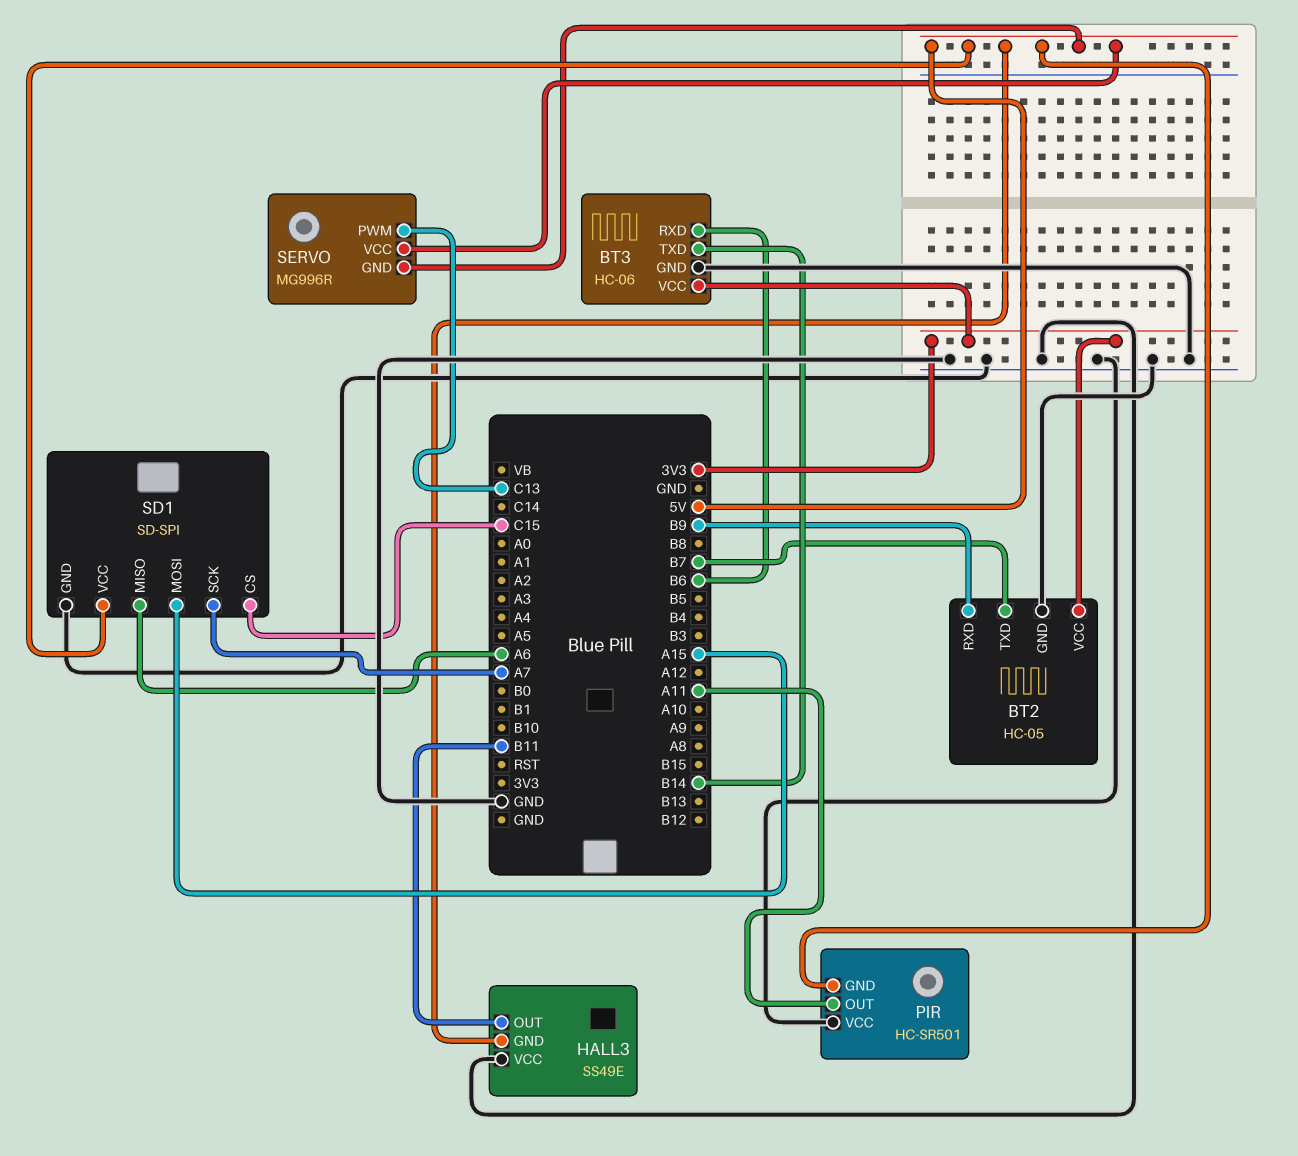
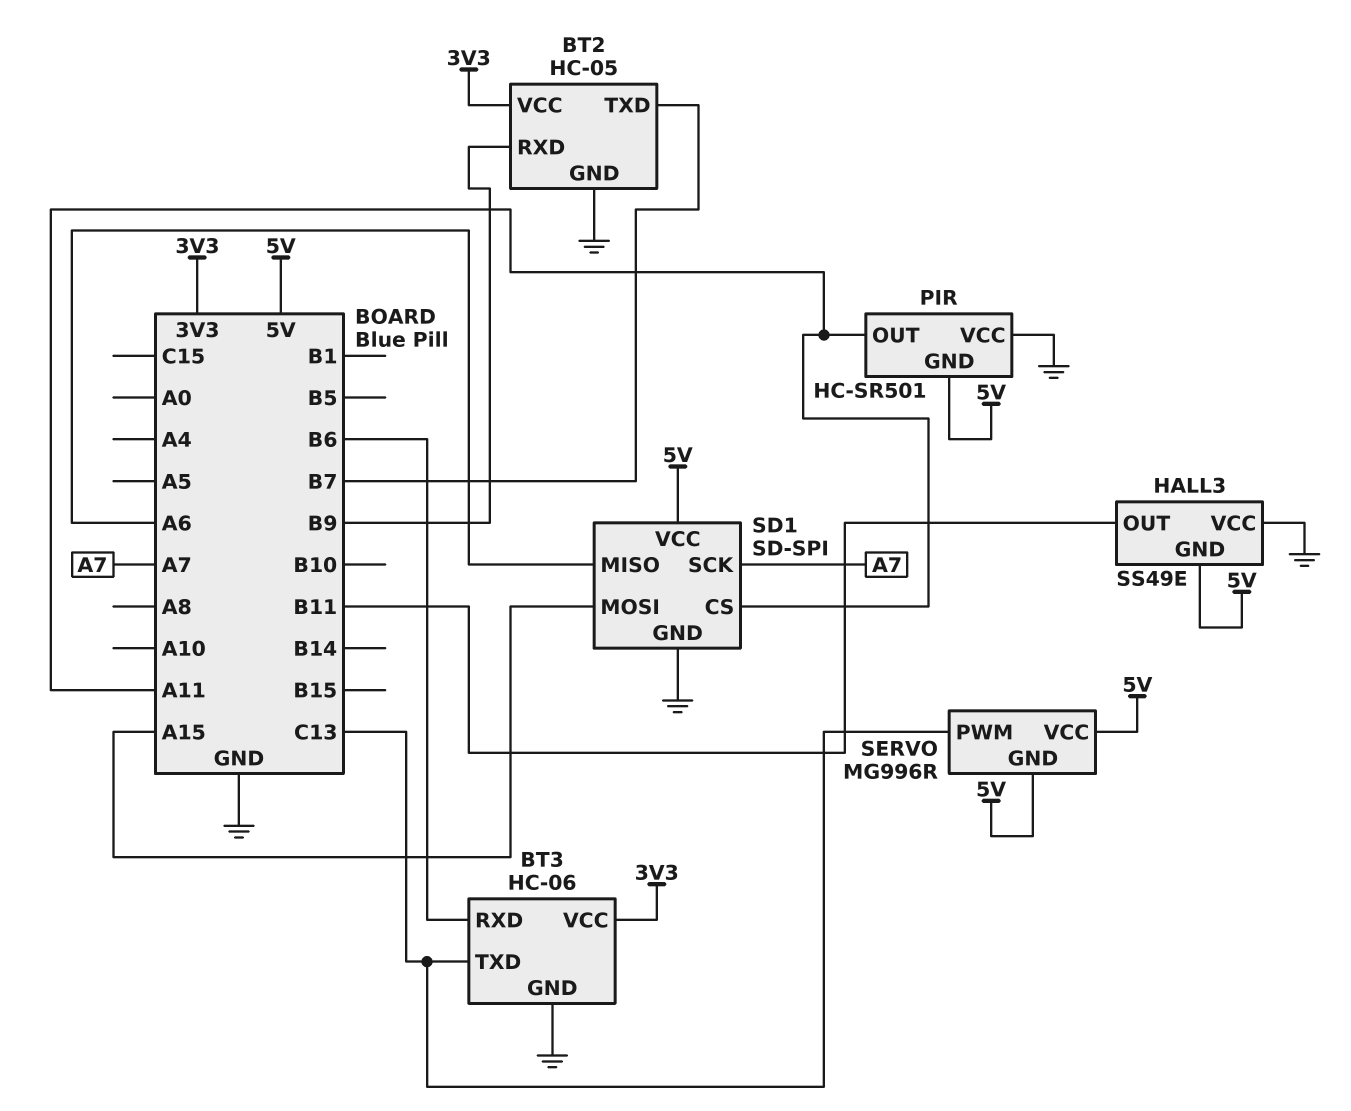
BT3 pin TXD: B14 -> C13
SD1 pin CS: C15 -> A11

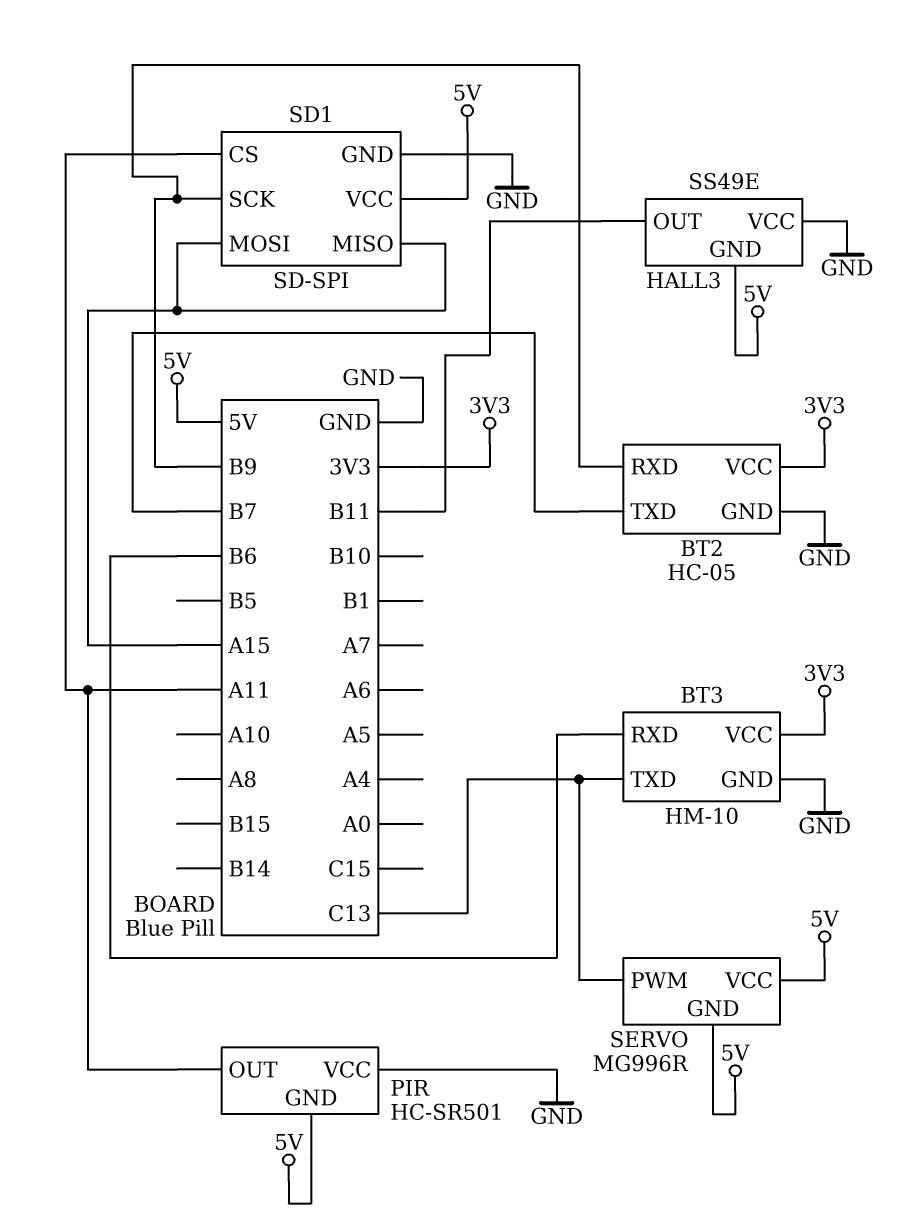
BT3: HC-06 -> HM-10
SD1 pin MISO: A6 -> A15
SD1 pin SCK: A7 -> B9

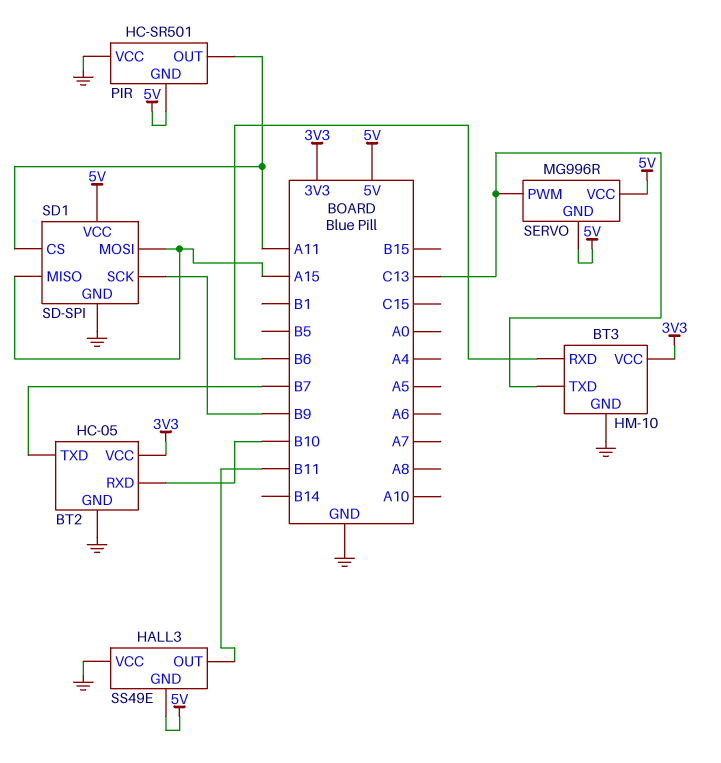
BT2 pin RXD: B9 -> B10

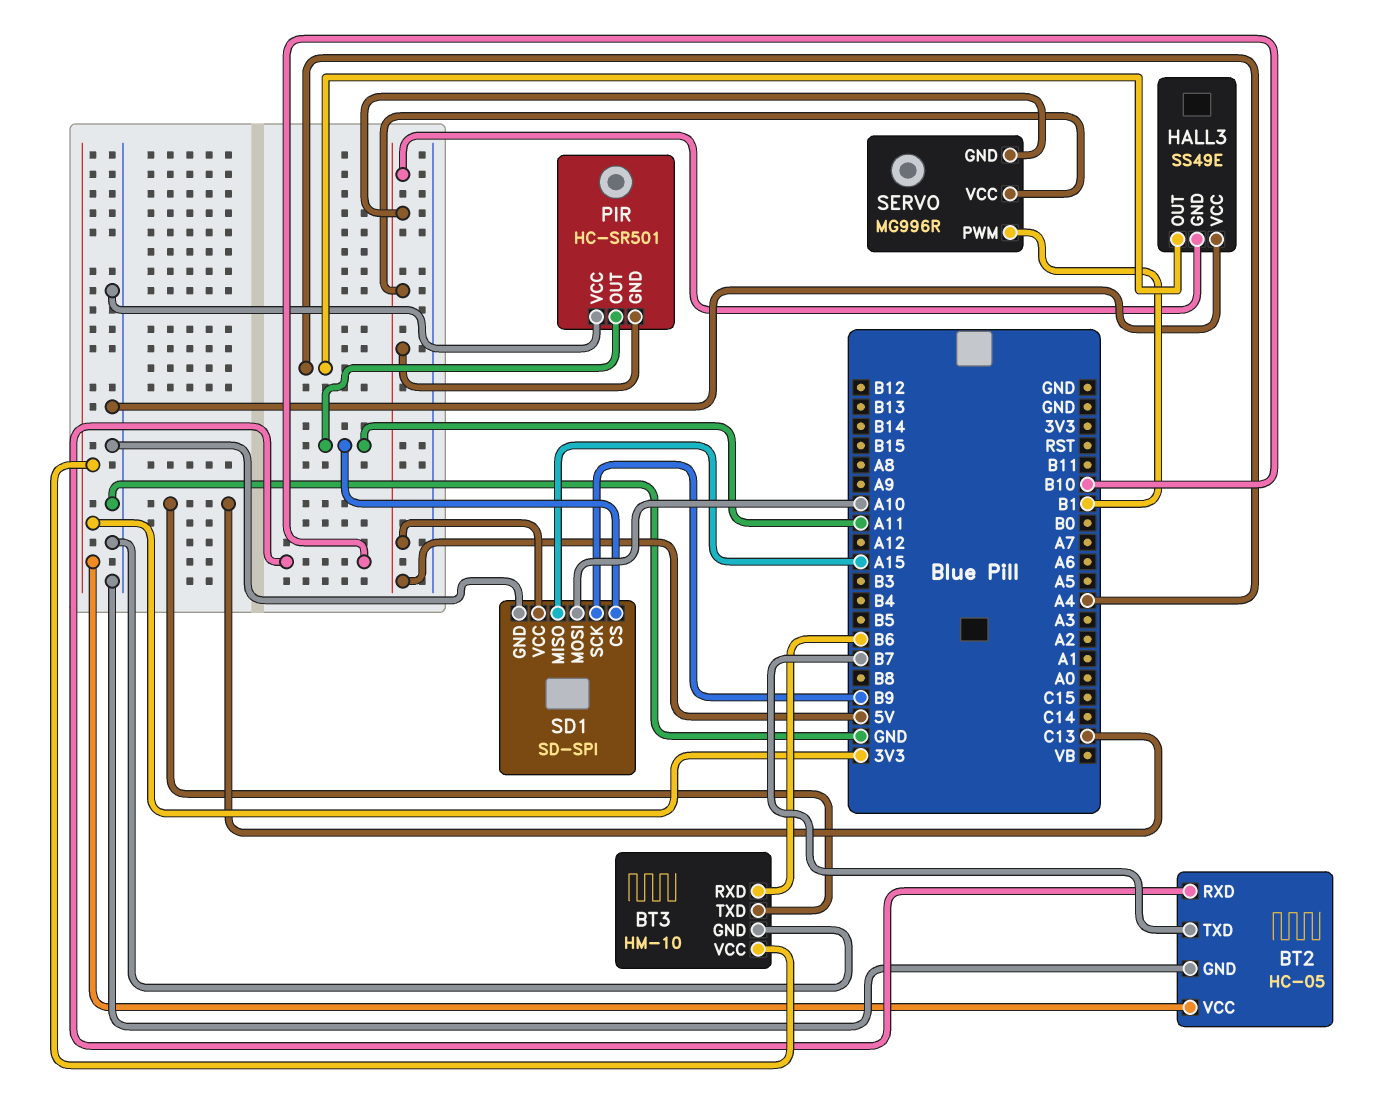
HALL3 pin OUT: B11 -> A4
SD1 pin MOSI: A15 -> A10
SERVO pin PWM: C13 -> B1

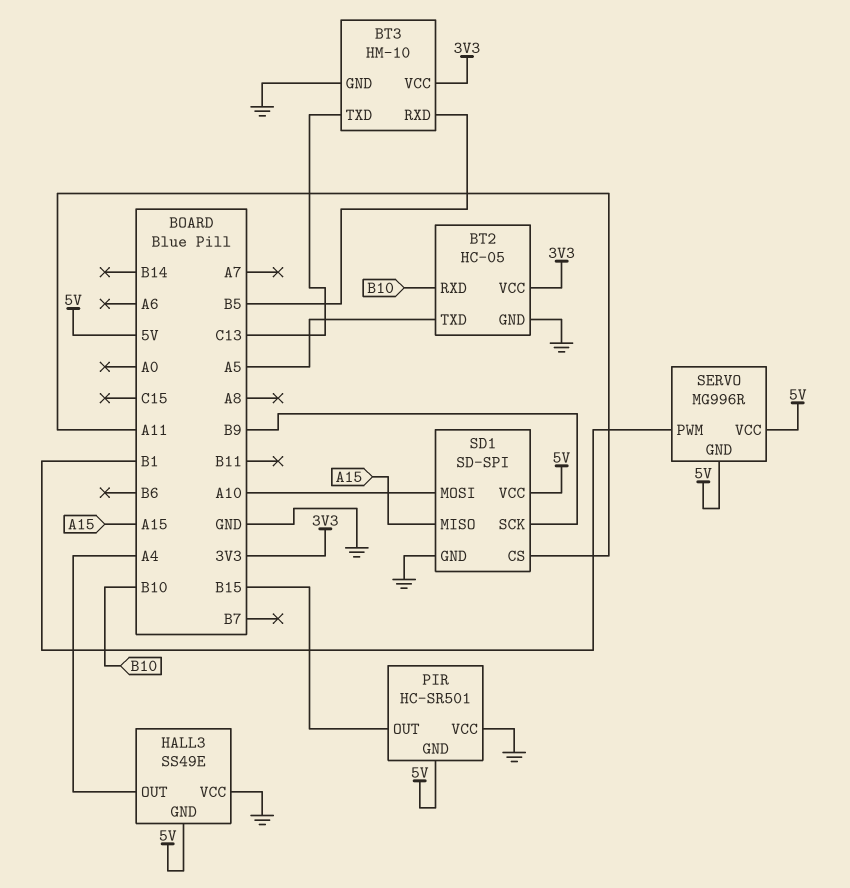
BT2 pin TXD: B7 -> A5
BT3 pin RXD: B6 -> B5
PIR pin OUT: A11 -> B15

